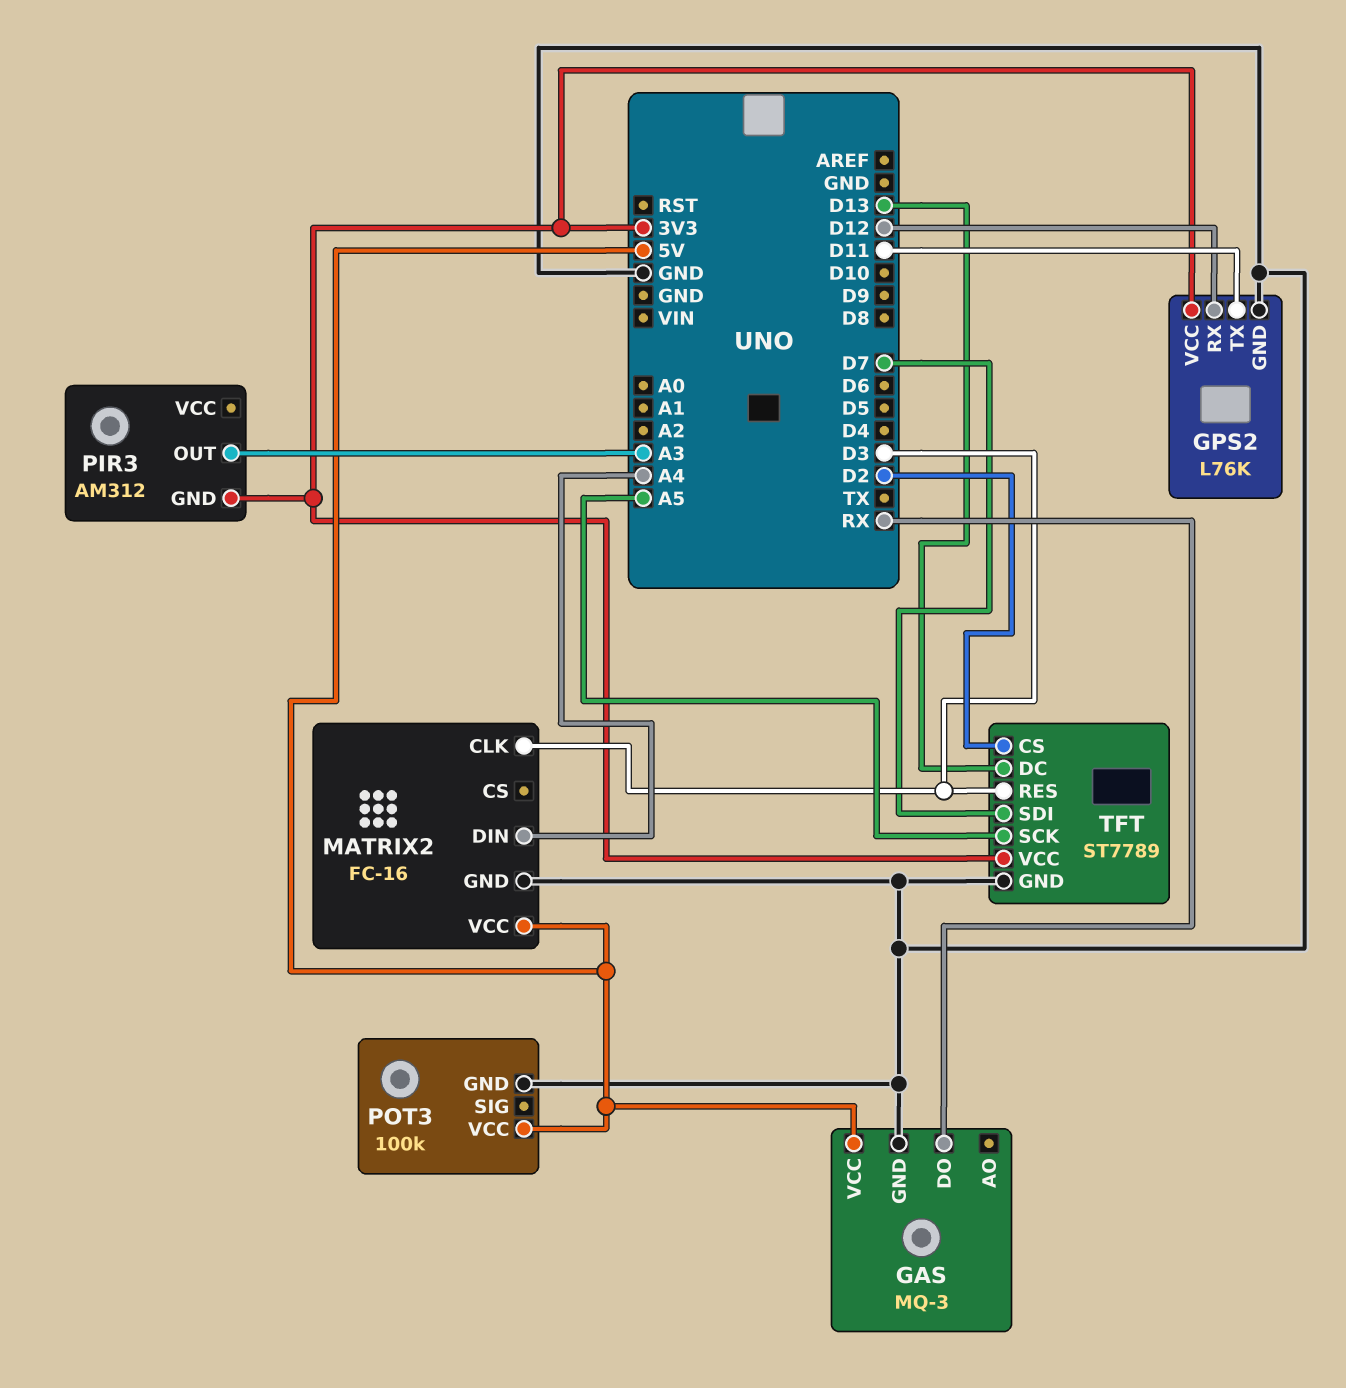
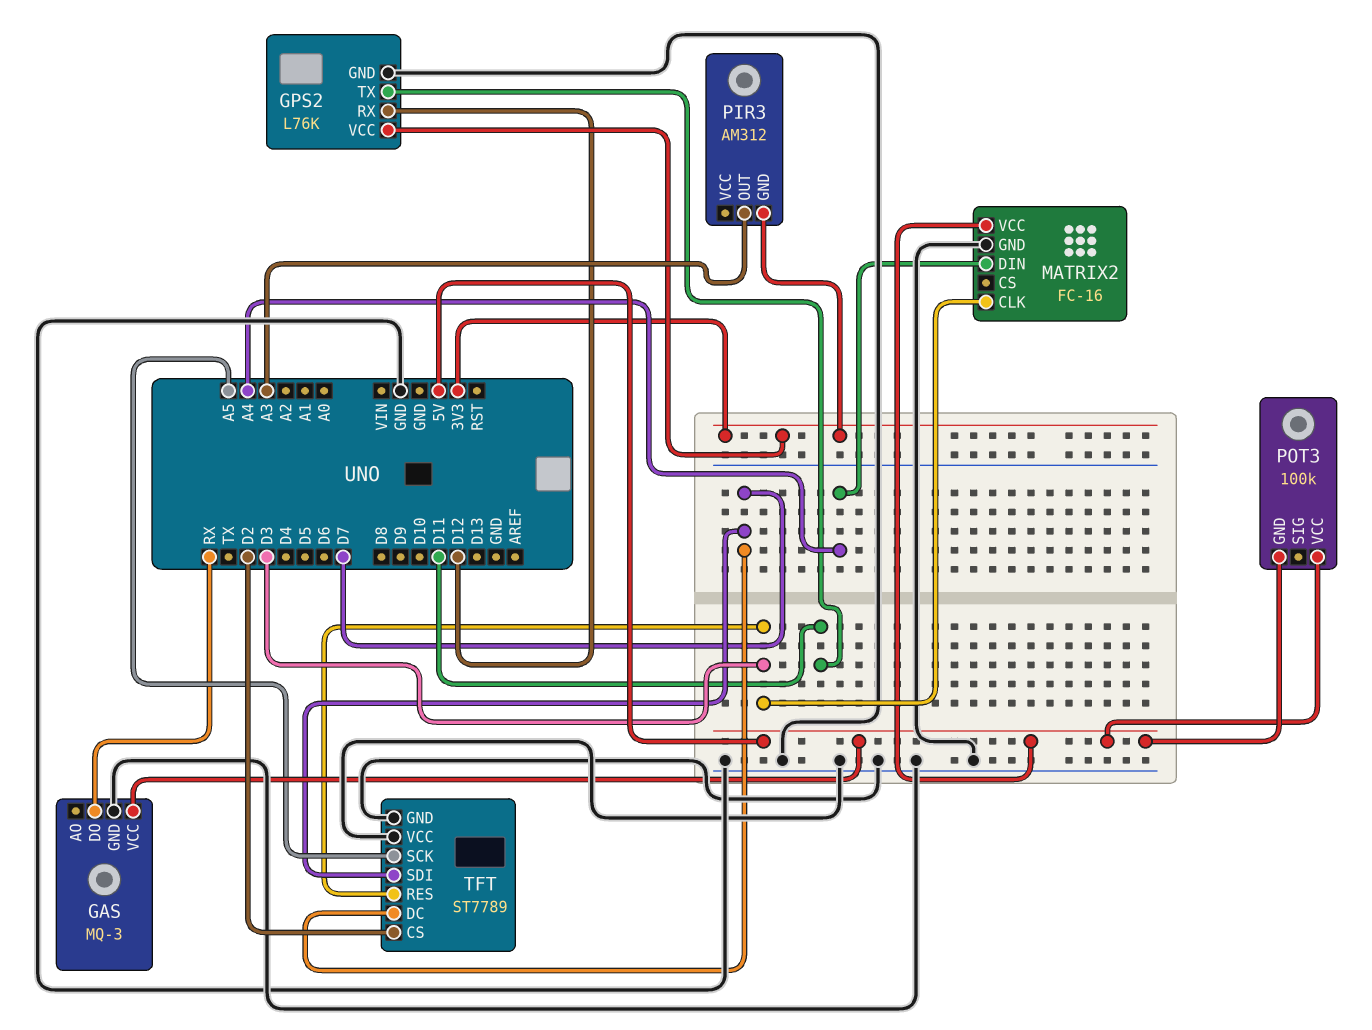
POT3 pin GND: GND -> 5V
TFT pin DC: D13 -> D7
TFT pin VCC: 3V3 -> GND

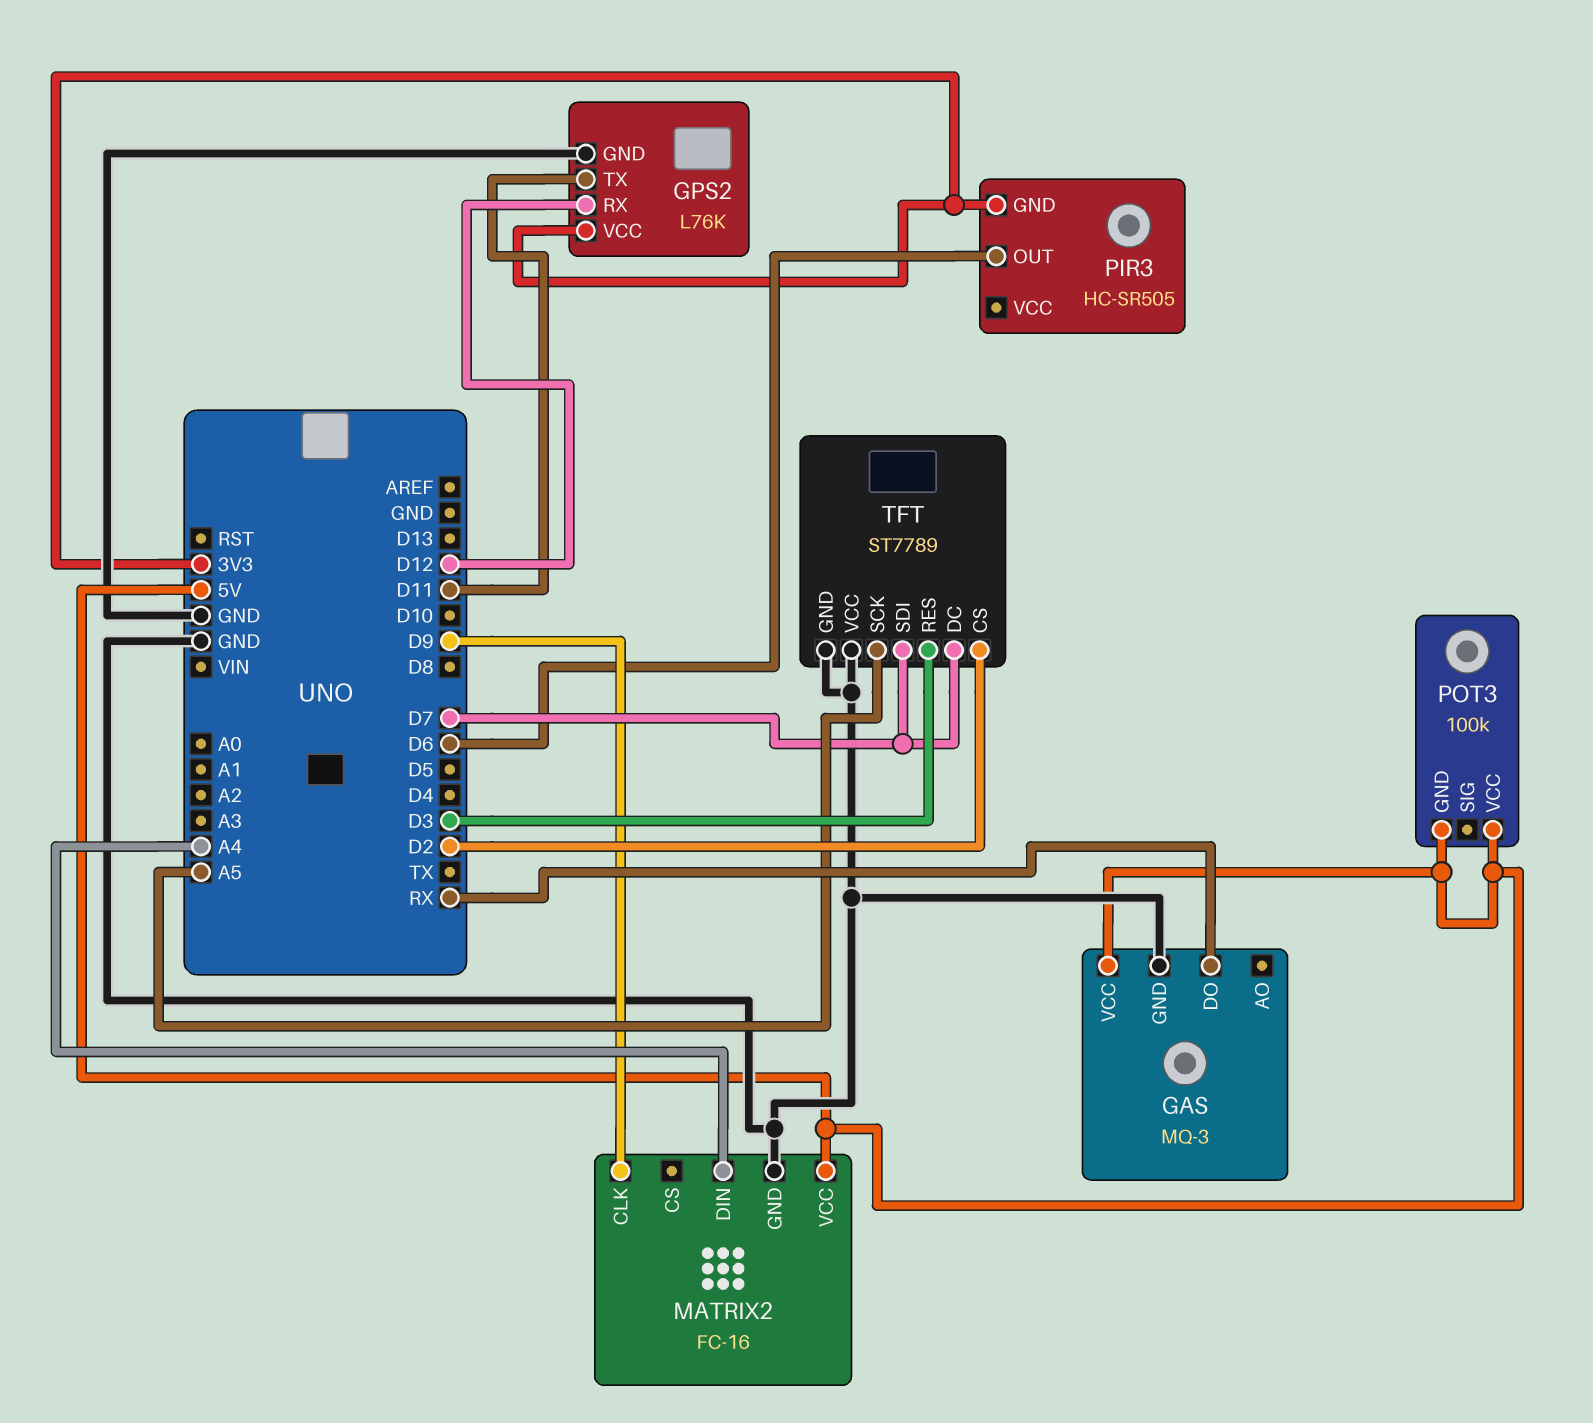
MATRIX2 pin CLK: D3 -> D9
PIR3: AM312 -> HC-SR505
PIR3 pin OUT: A3 -> D6

